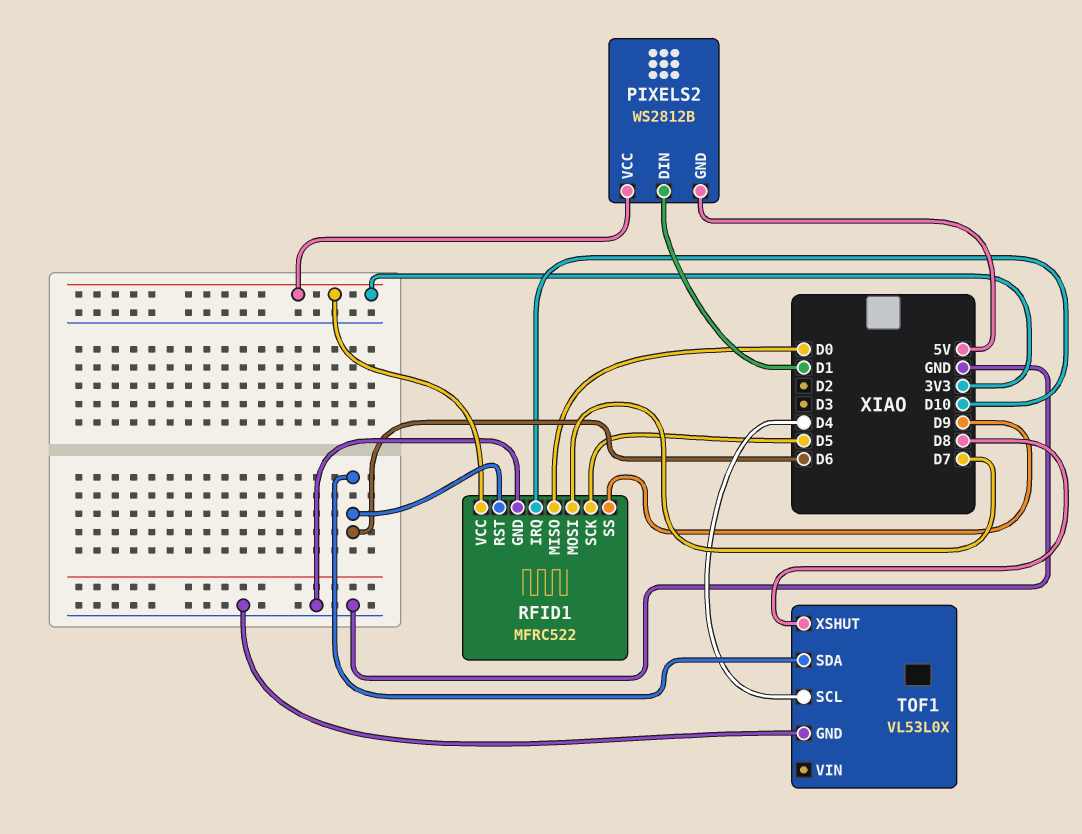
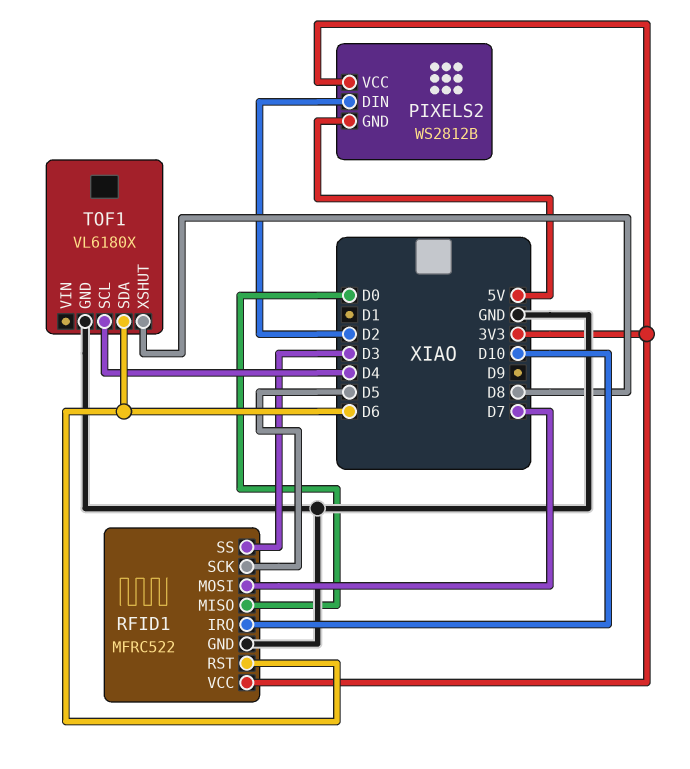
PIXELS2 pin DIN: D1 -> D2
RFID1 pin SS: D9 -> D3
TOF1: VL53L0X -> VL6180X

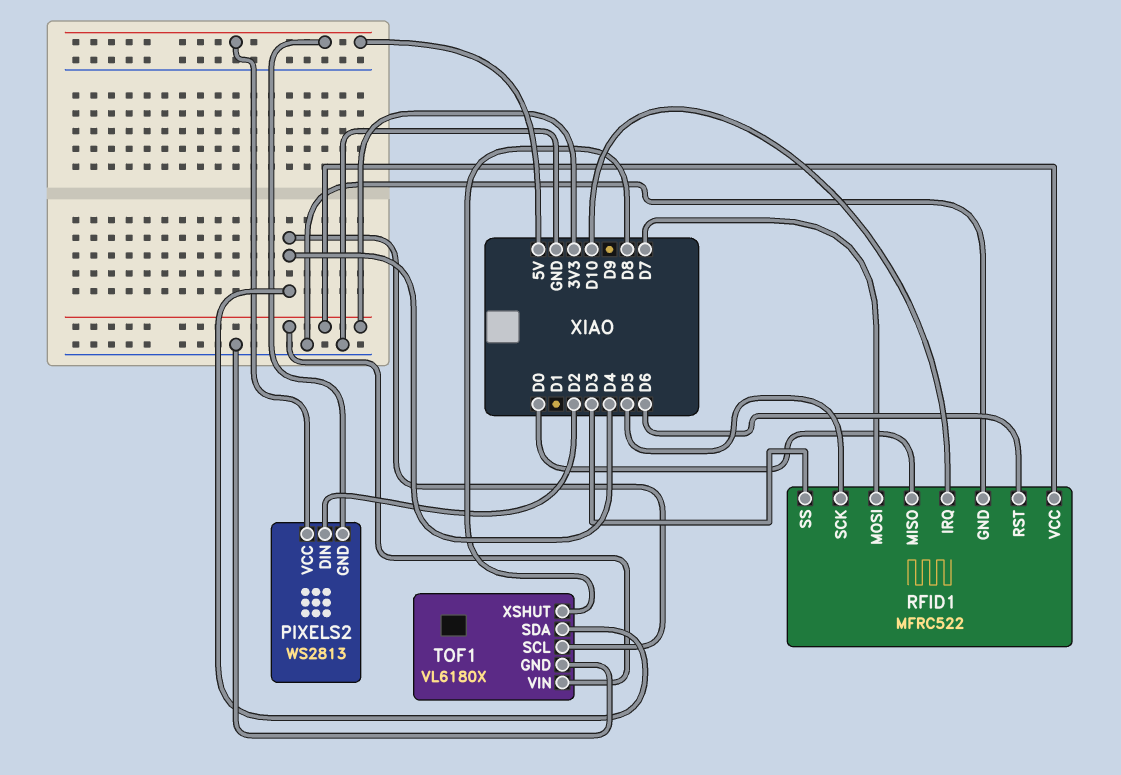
PIXELS2: WS2812B -> WS2813
PIXELS2 pin VCC: 3V3 -> 5V
TOF1 pin SDA: D6 -> D4
TOF1 pin VIN: none -> 3V3

